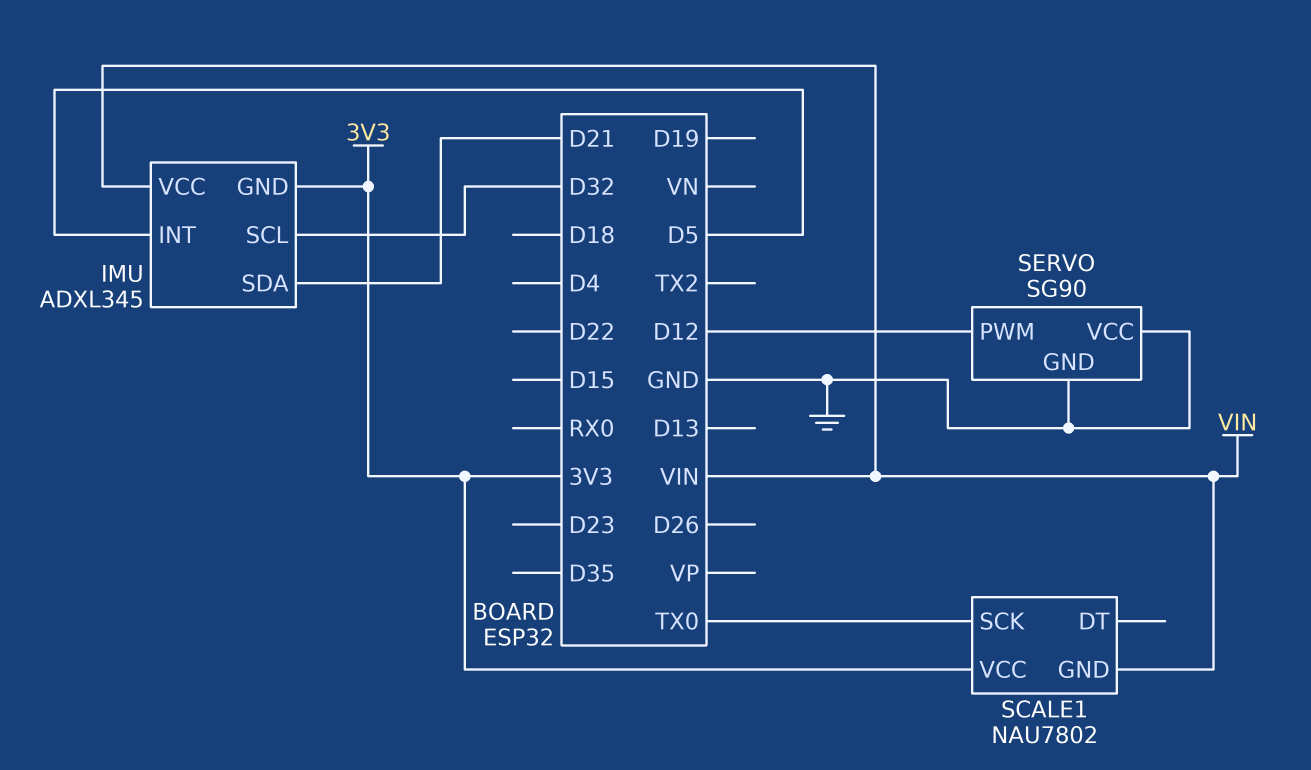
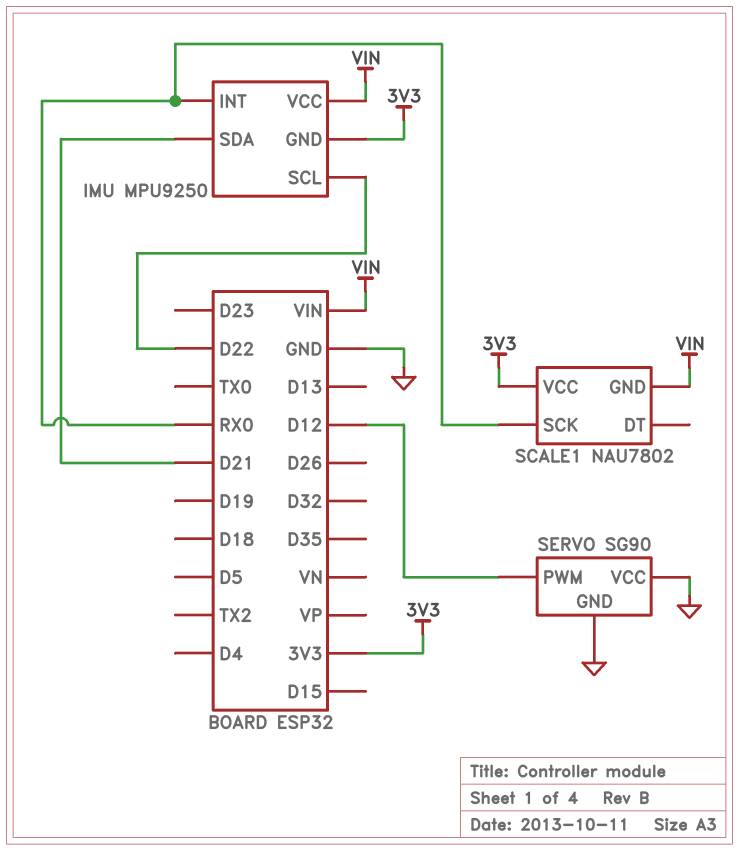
IMU: ADXL345 -> MPU9250
IMU pin INT: D5 -> RX0
IMU pin SCL: D32 -> D22
SCALE1 pin SCK: TX0 -> RX0

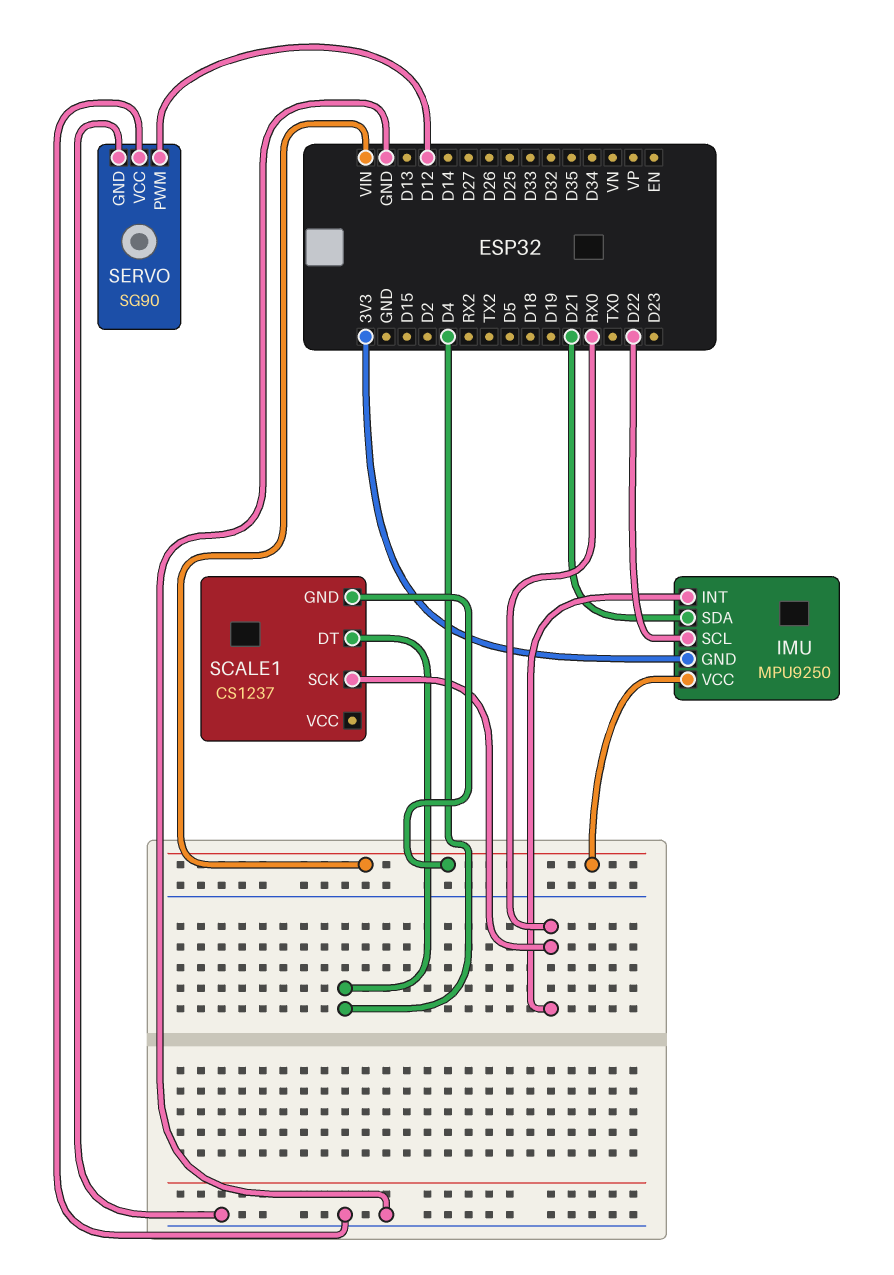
SCALE1: NAU7802 -> CS1237
SCALE1 pin DT: none -> D4
SCALE1 pin VCC: 3V3 -> none

